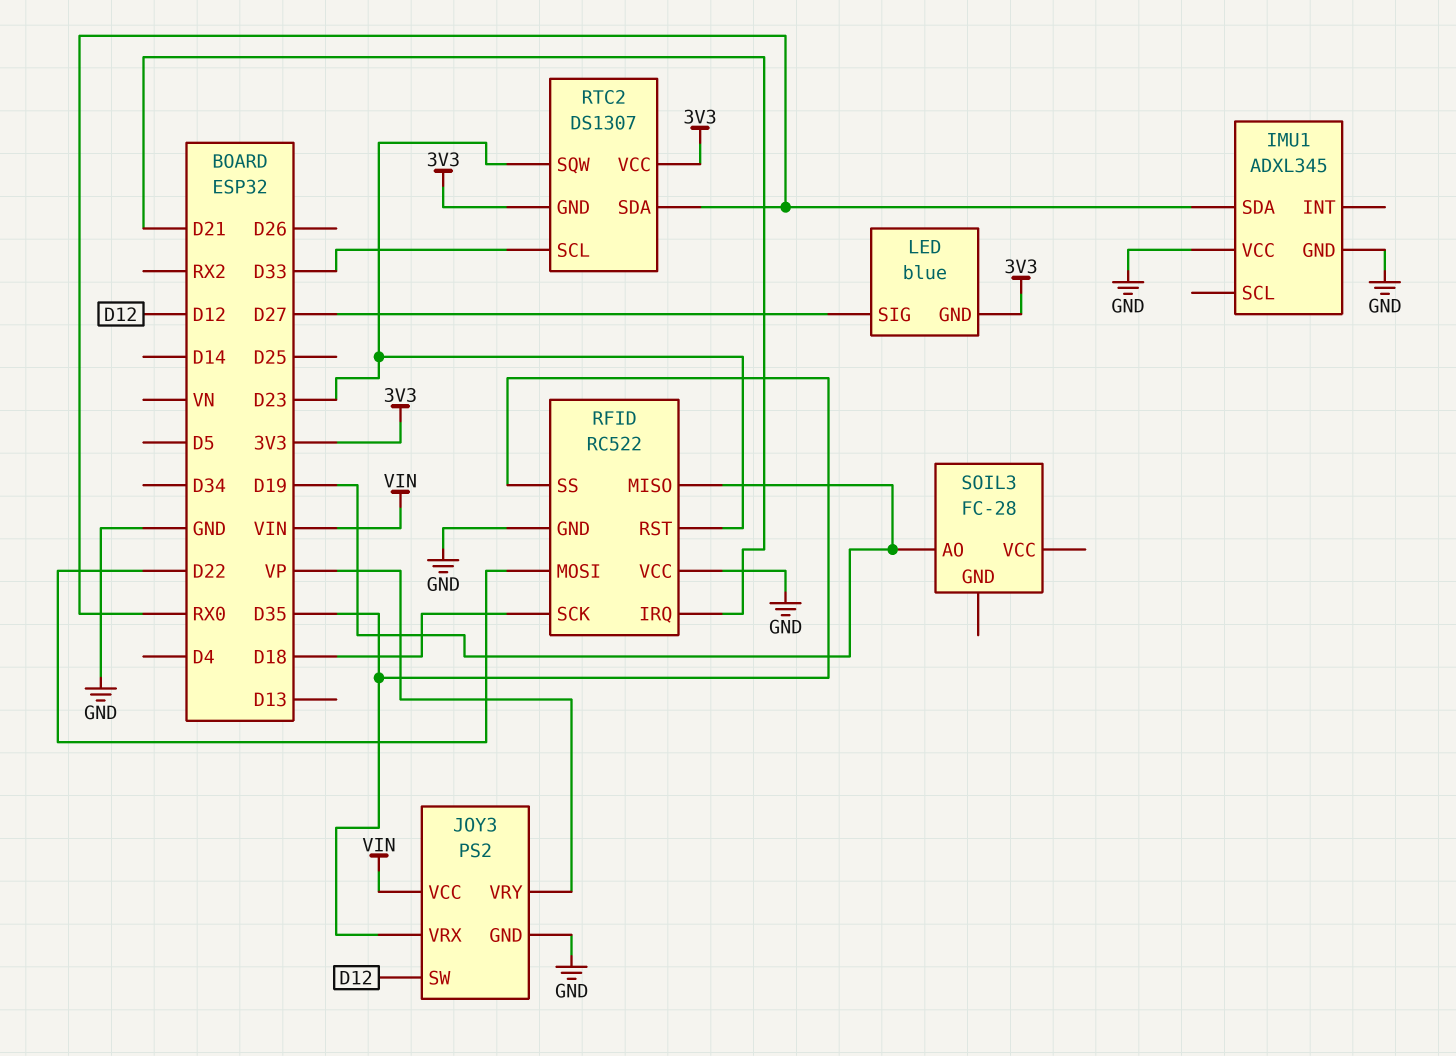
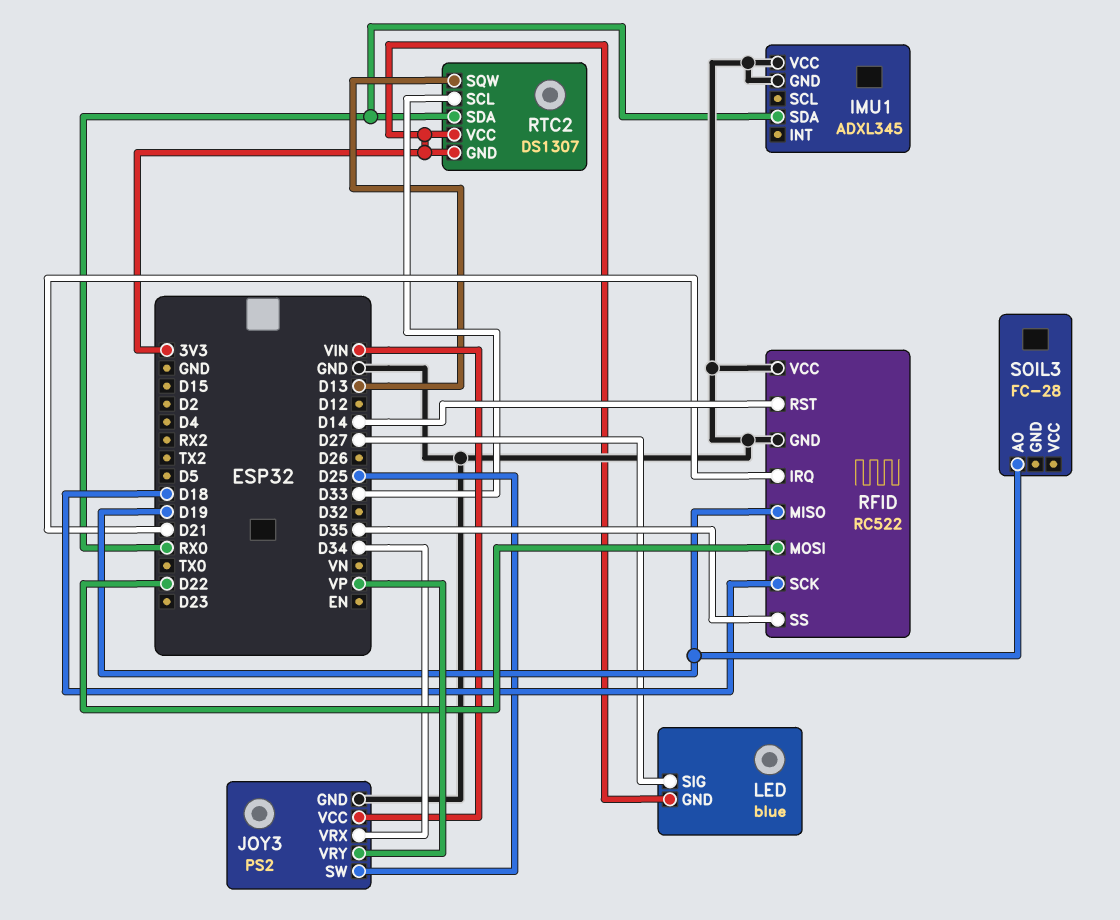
JOY3 pin SW: D12 -> D25
JOY3 pin VRX: D35 -> D34
RFID pin RST: D23 -> D14
RTC2 pin SQW: D23 -> D13

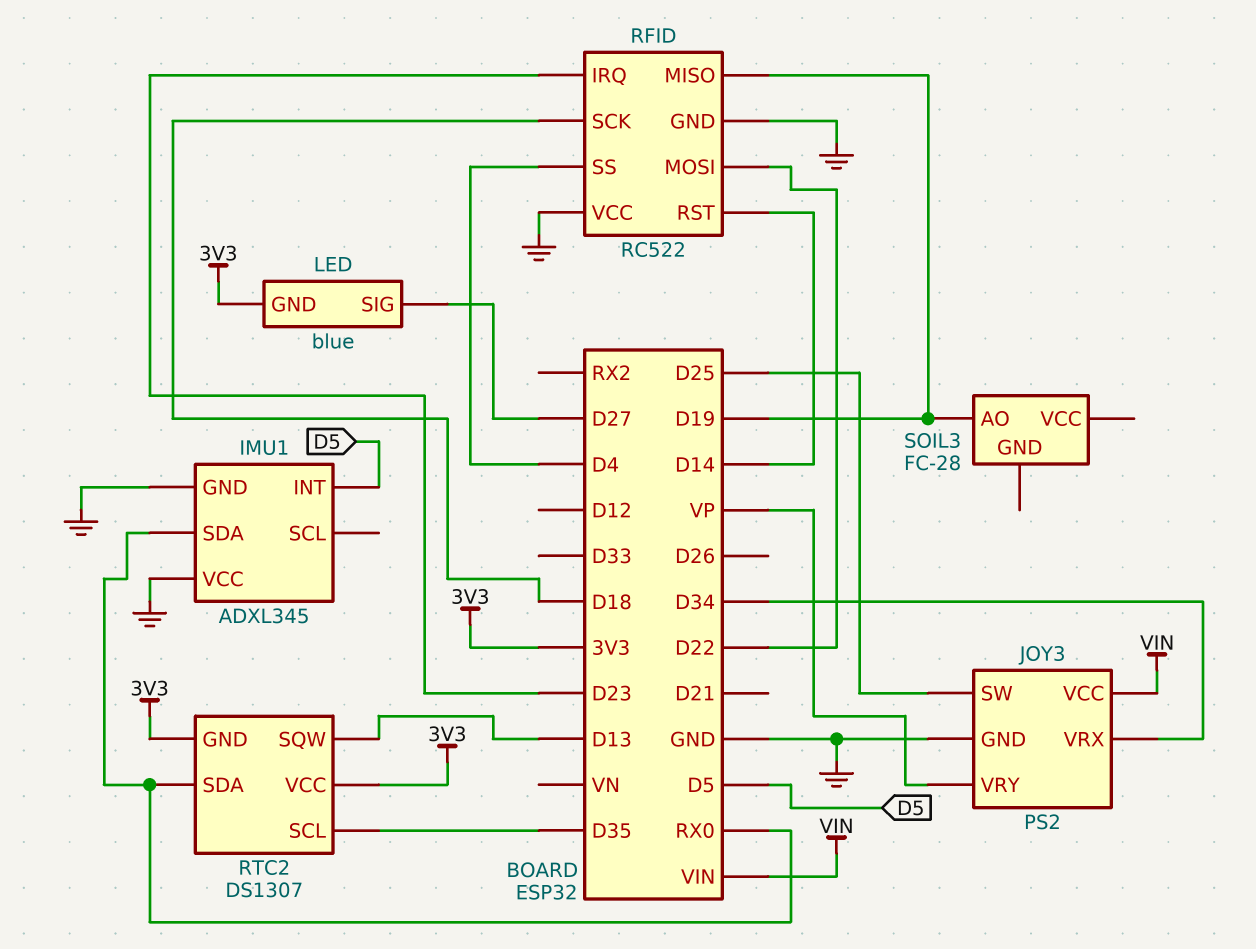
IMU1 pin INT: none -> D5
RFID pin IRQ: D21 -> D23
RFID pin SS: D35 -> D4
RTC2 pin SCL: D33 -> D35

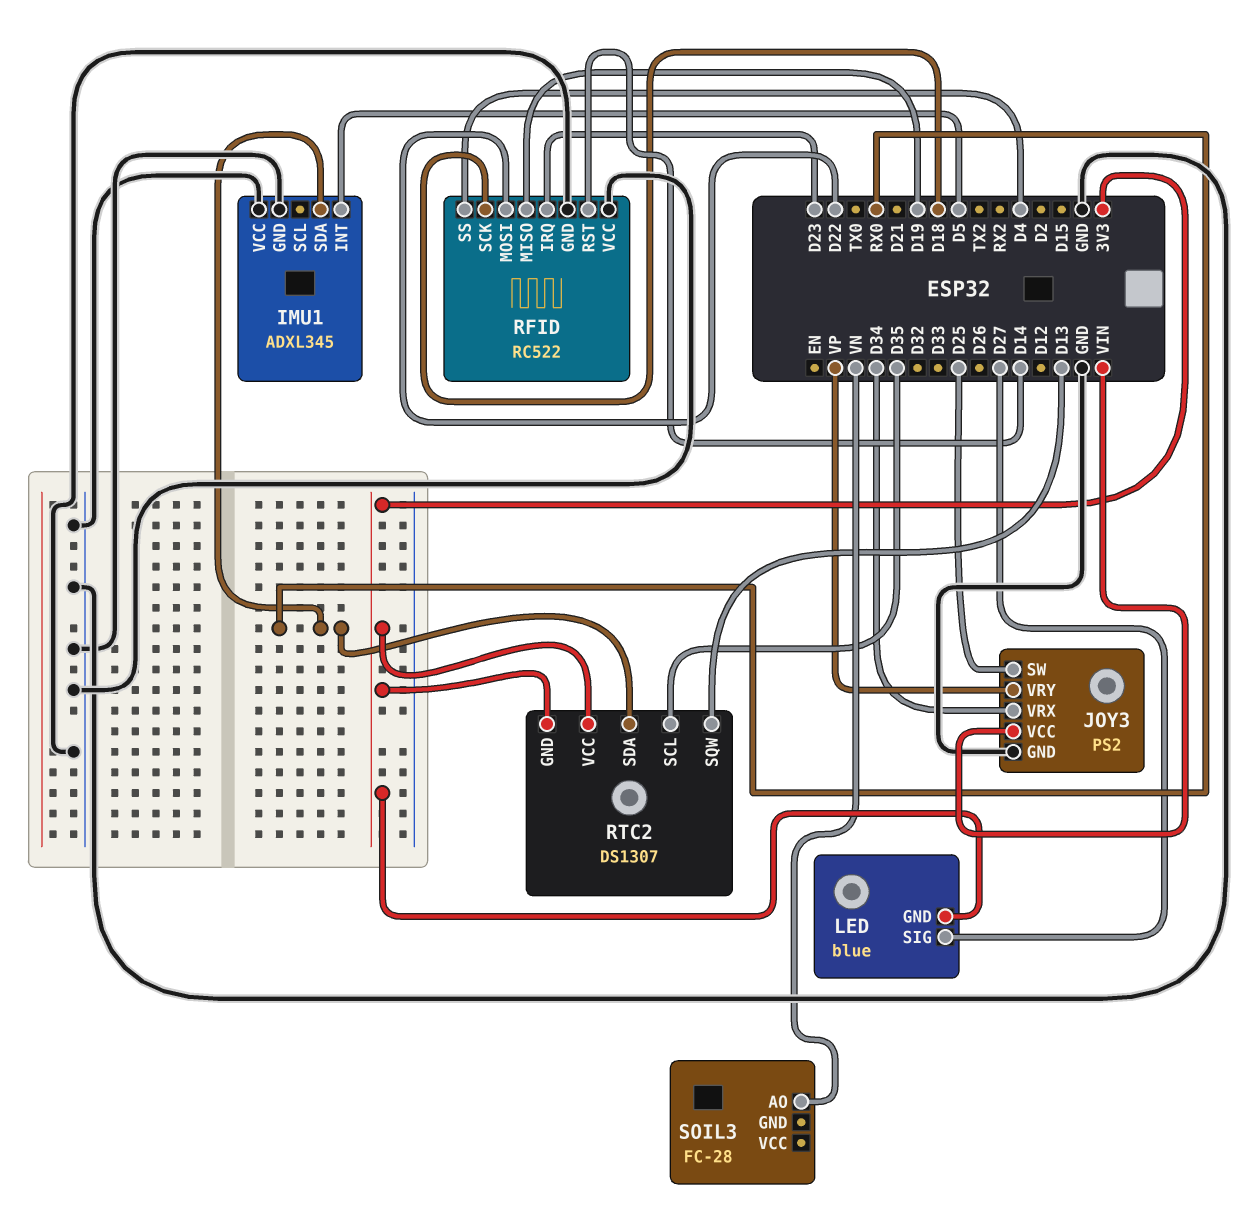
SOIL3 pin AO: D19 -> VN

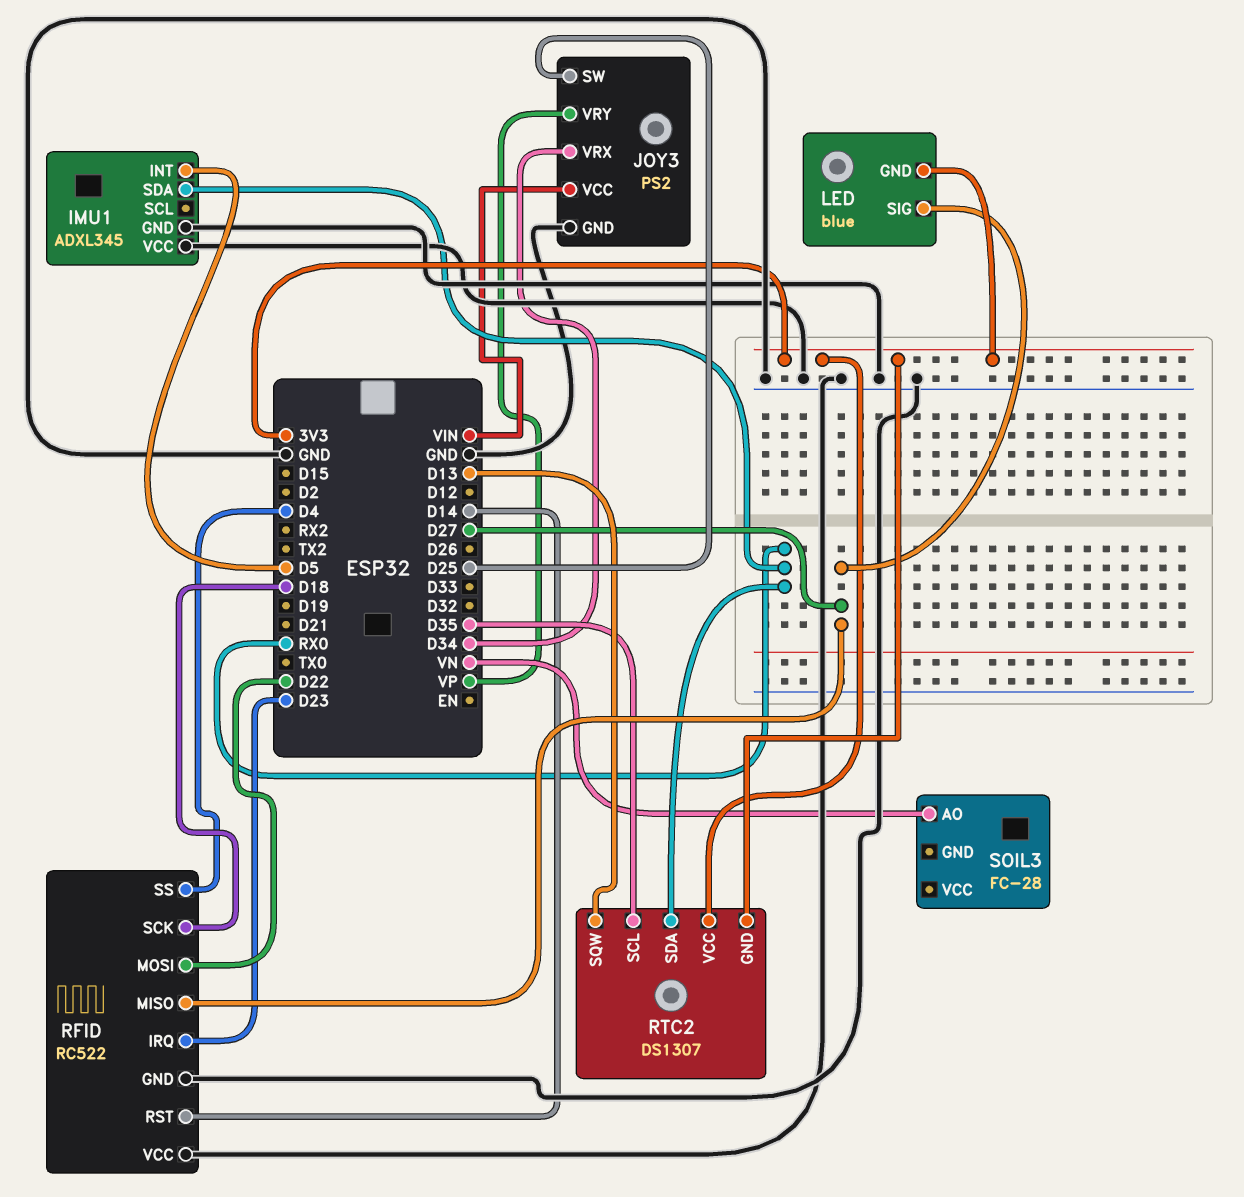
RFID pin MISO: D19 -> D27

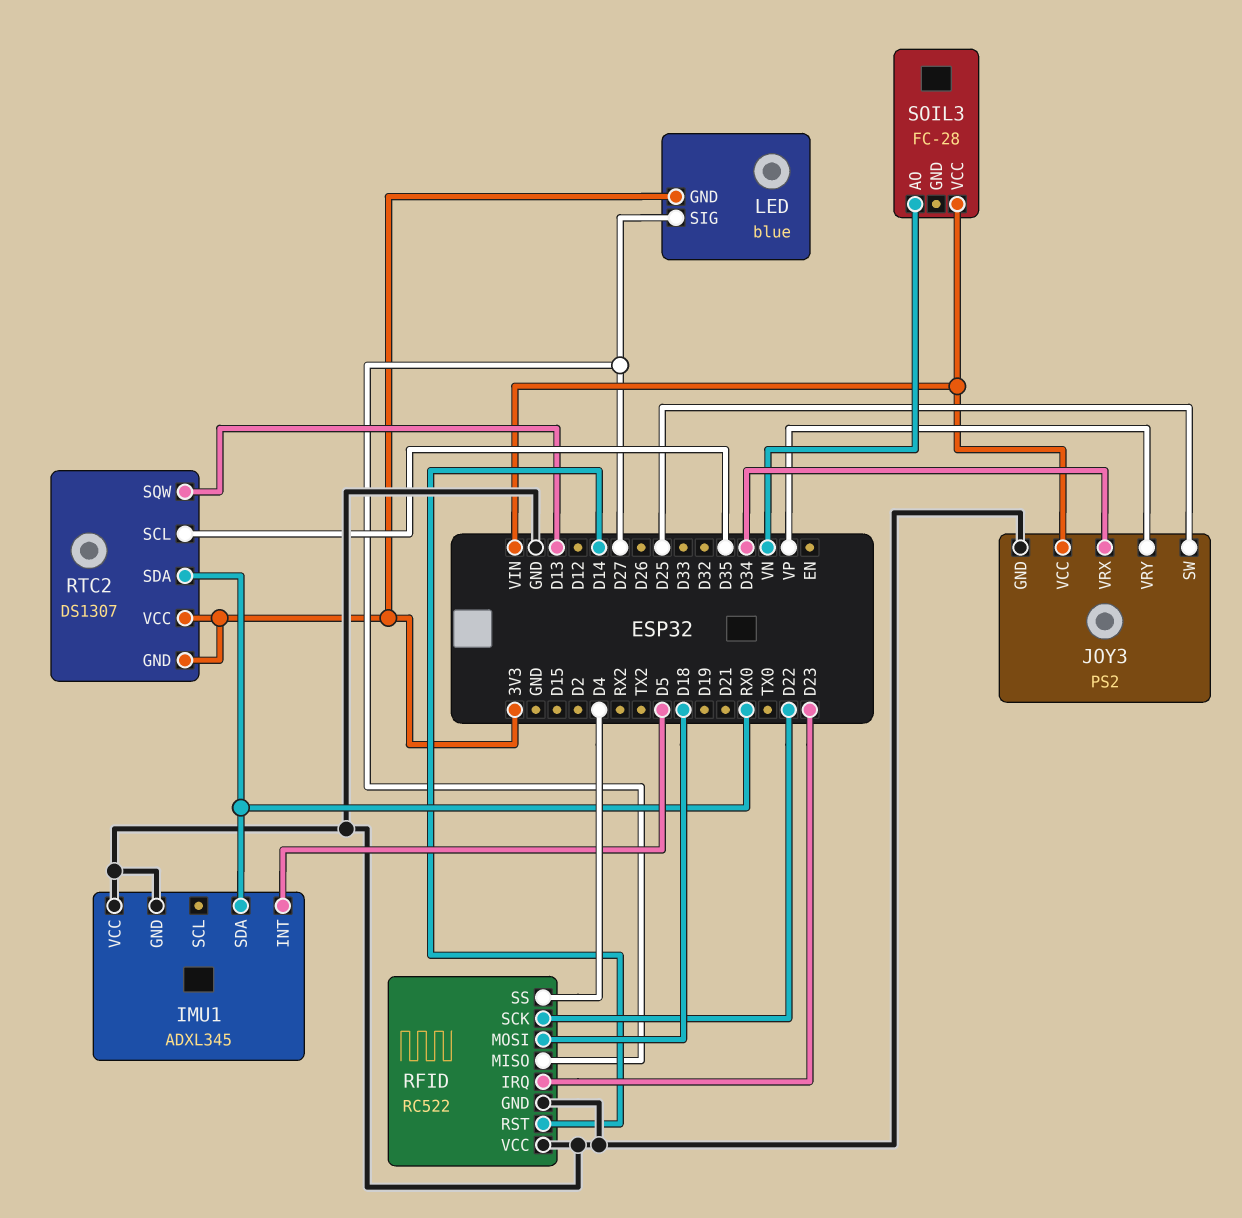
RFID pin MOSI: D22 -> D18
RFID pin SCK: D18 -> D22
SOIL3 pin VCC: none -> VIN

